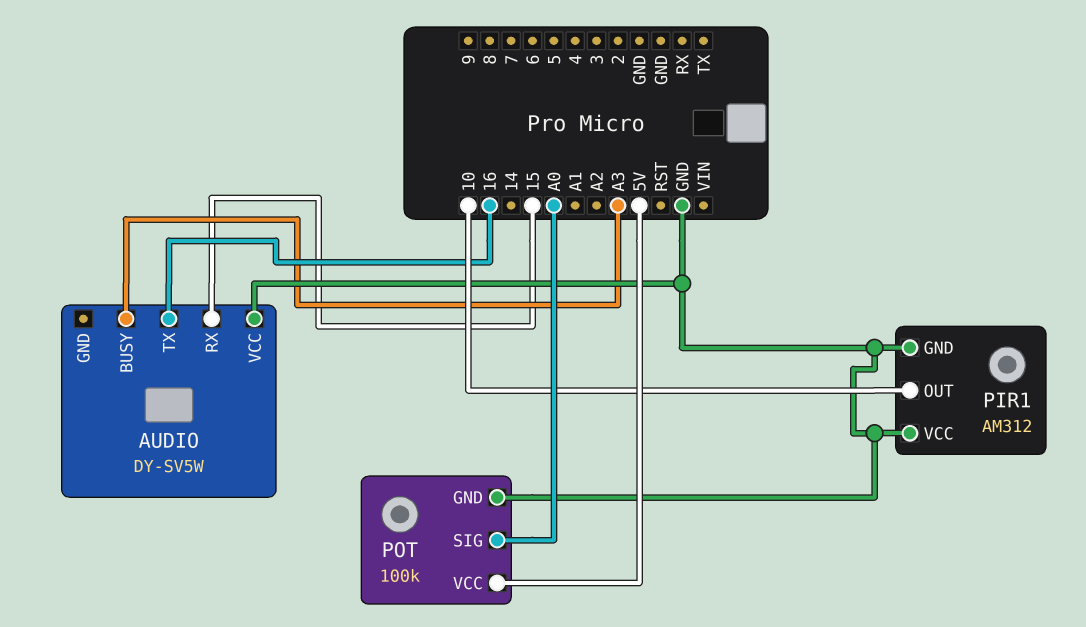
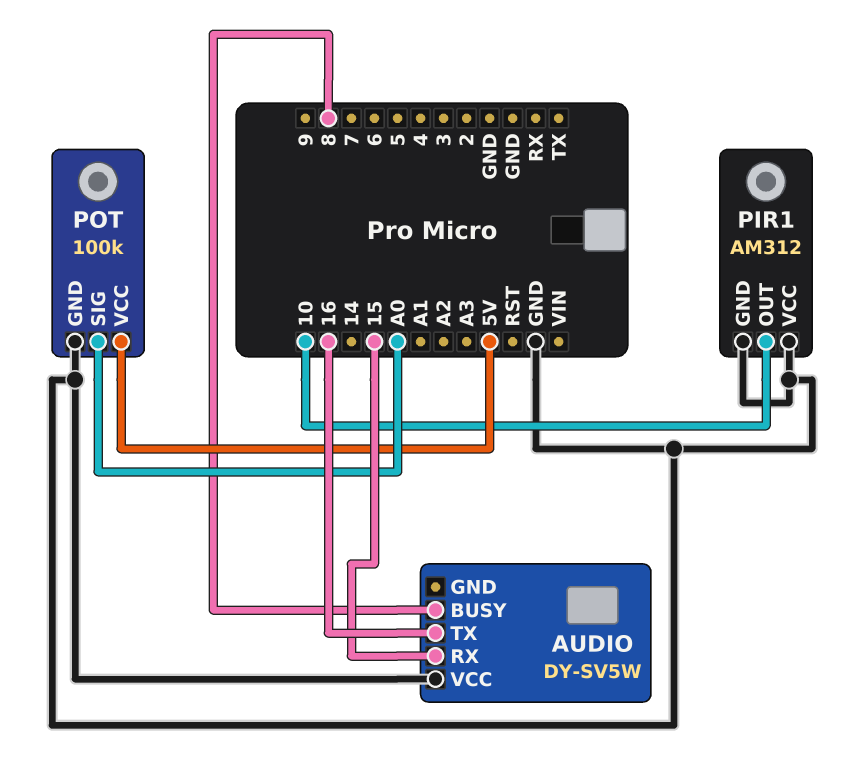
AUDIO pin BUSY: A3 -> 8

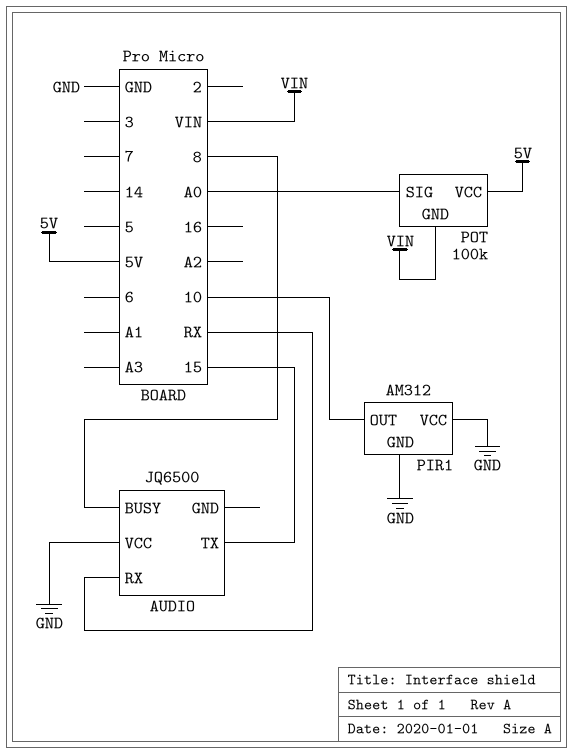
AUDIO: DY-SV5W -> JQ6500
AUDIO pin RX: 15 -> RX
AUDIO pin TX: 16 -> 15
POT pin GND: GND -> VIN

